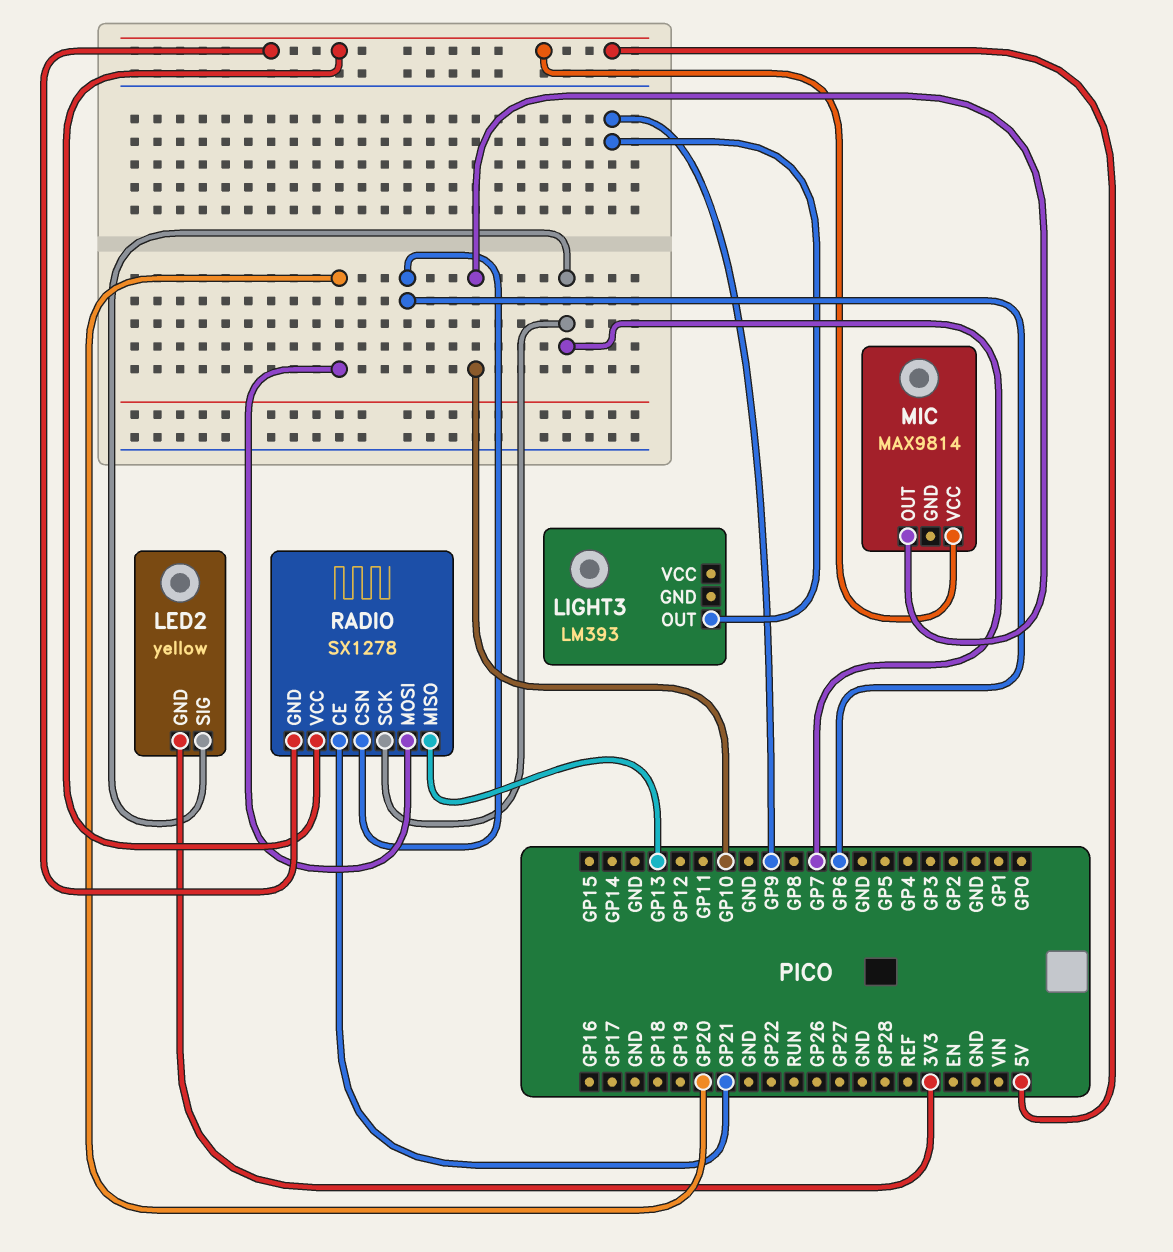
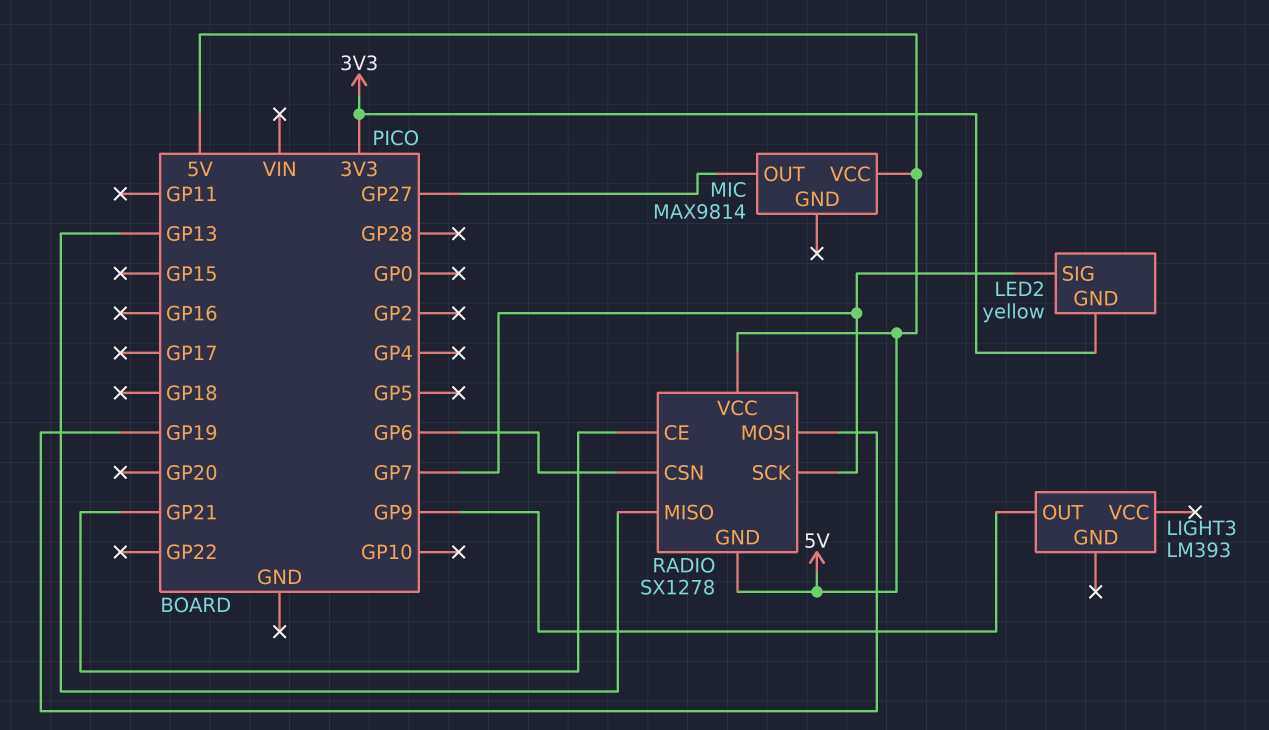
MIC pin OUT: GP10 -> GP27
RADIO pin MOSI: GP20 -> GP19

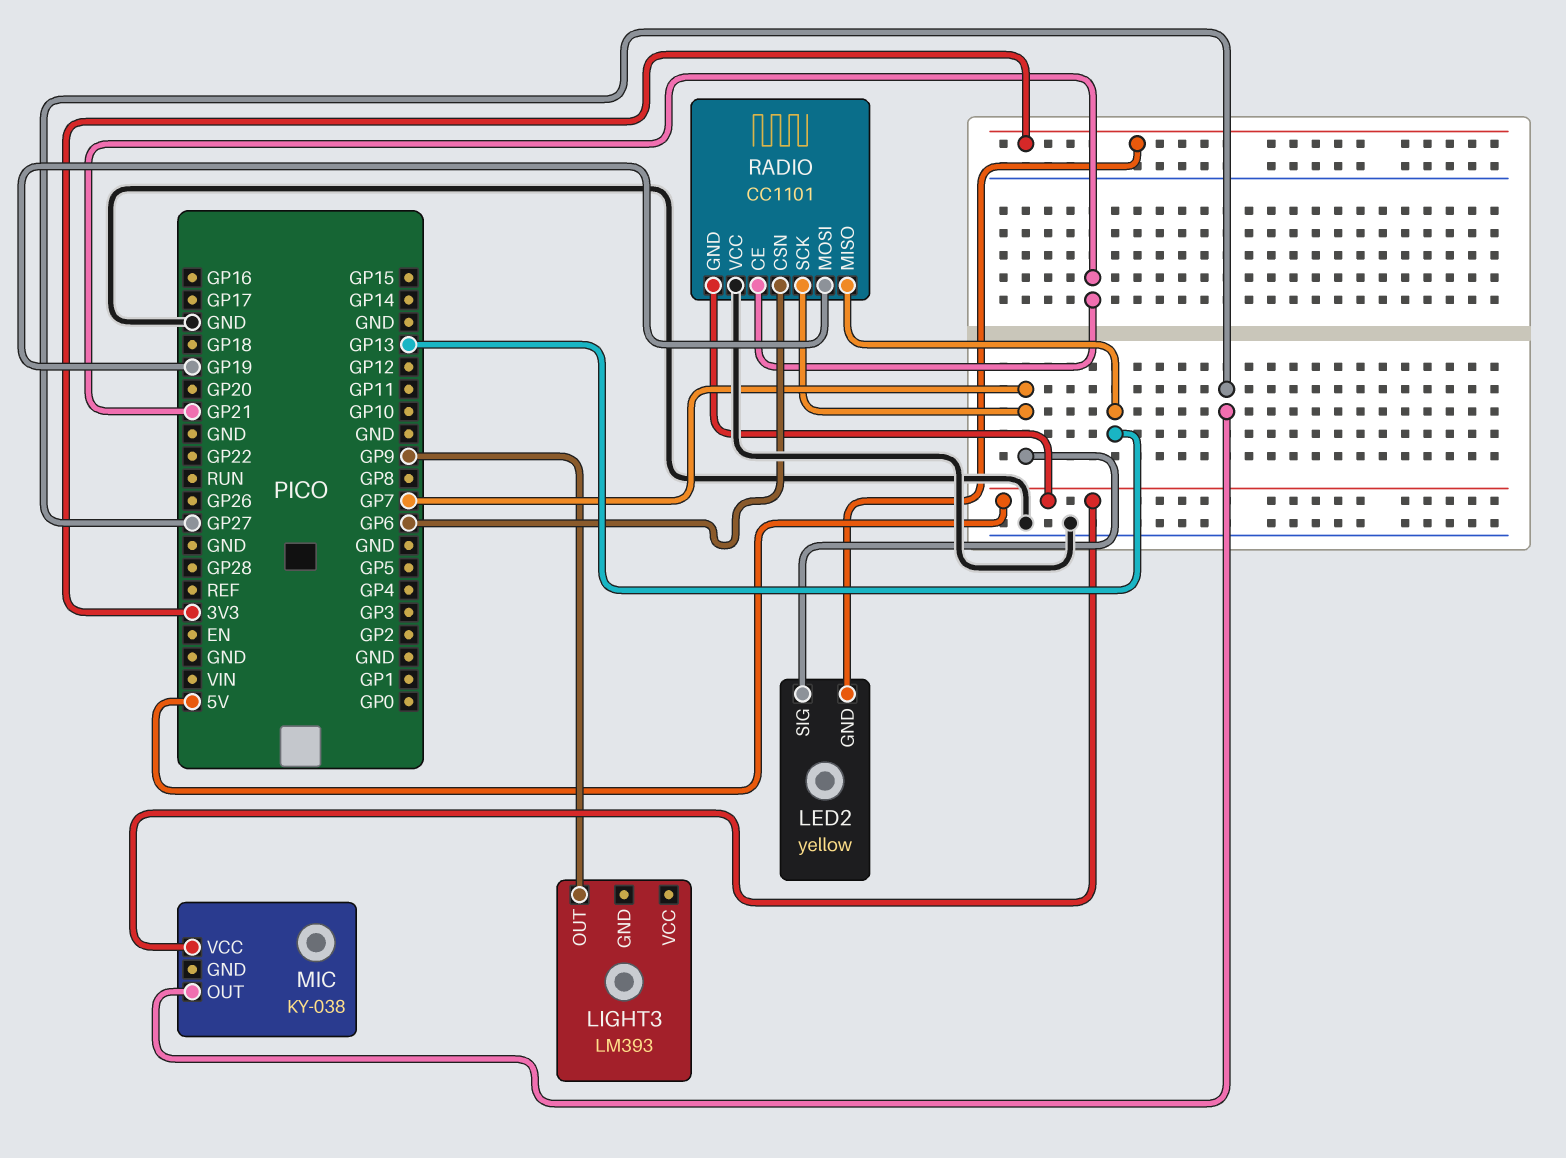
MIC: MAX9814 -> KY-038
RADIO: SX1278 -> CC1101
RADIO pin VCC: 5V -> GND

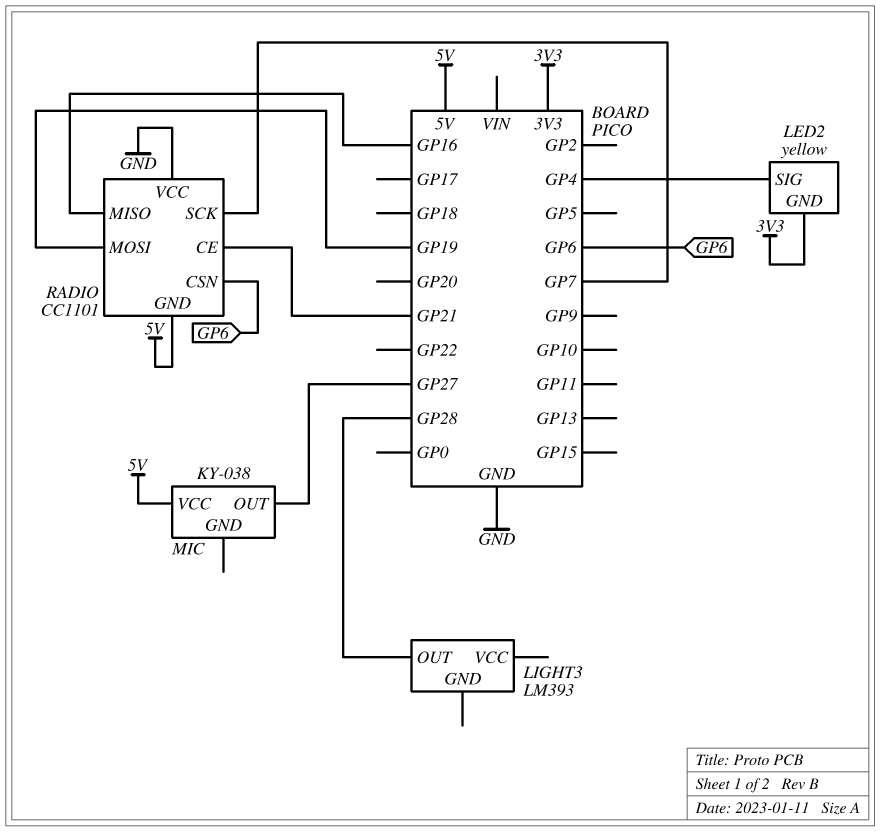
LED2 pin SIG: GP7 -> GP4
LIGHT3 pin OUT: GP9 -> GP28
RADIO pin MISO: GP13 -> GP16

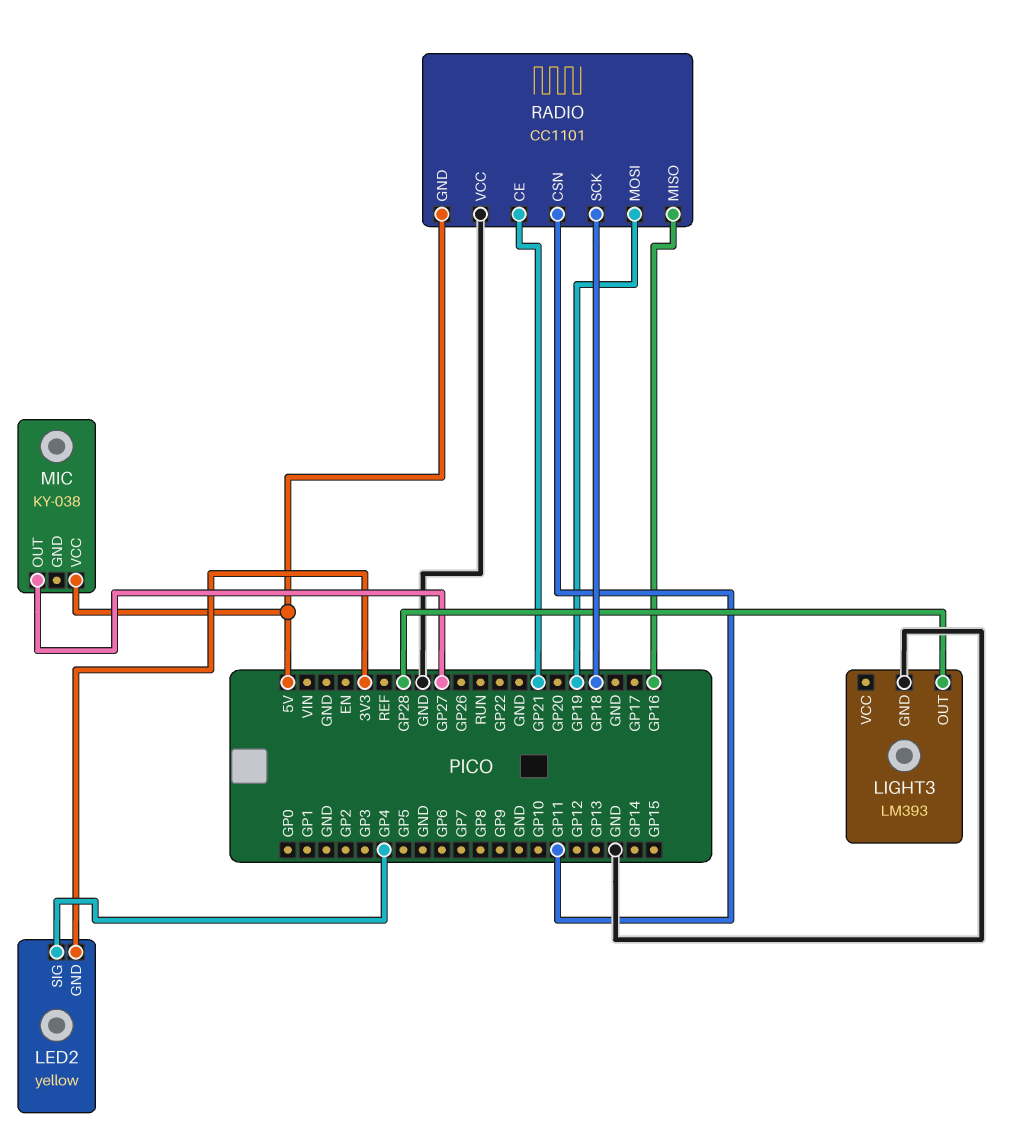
LIGHT3 pin GND: none -> GND
RADIO pin CSN: GP6 -> GP11
RADIO pin SCK: GP7 -> GP18

